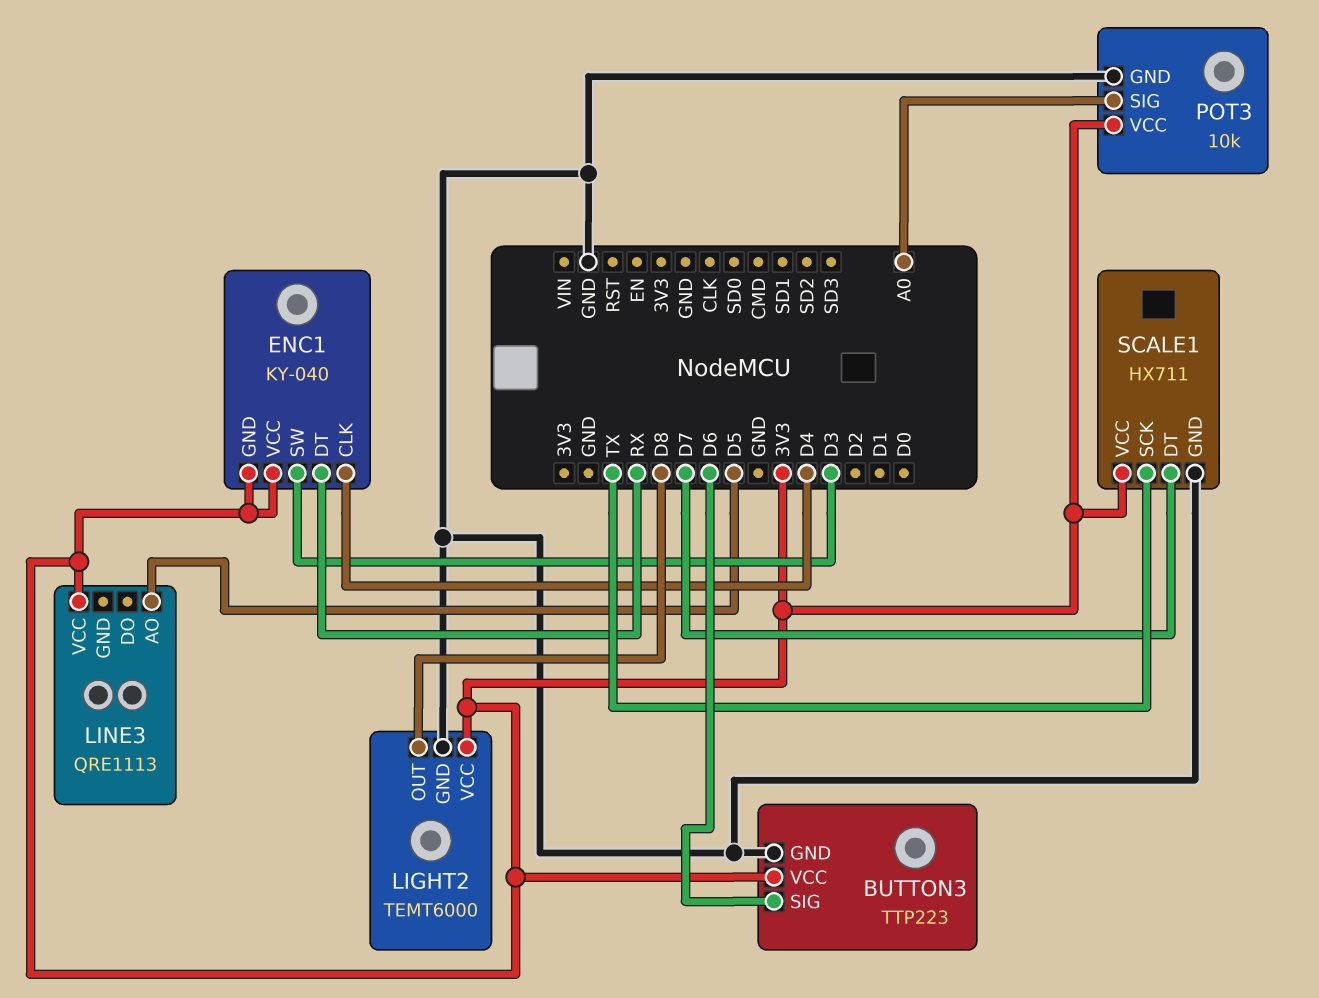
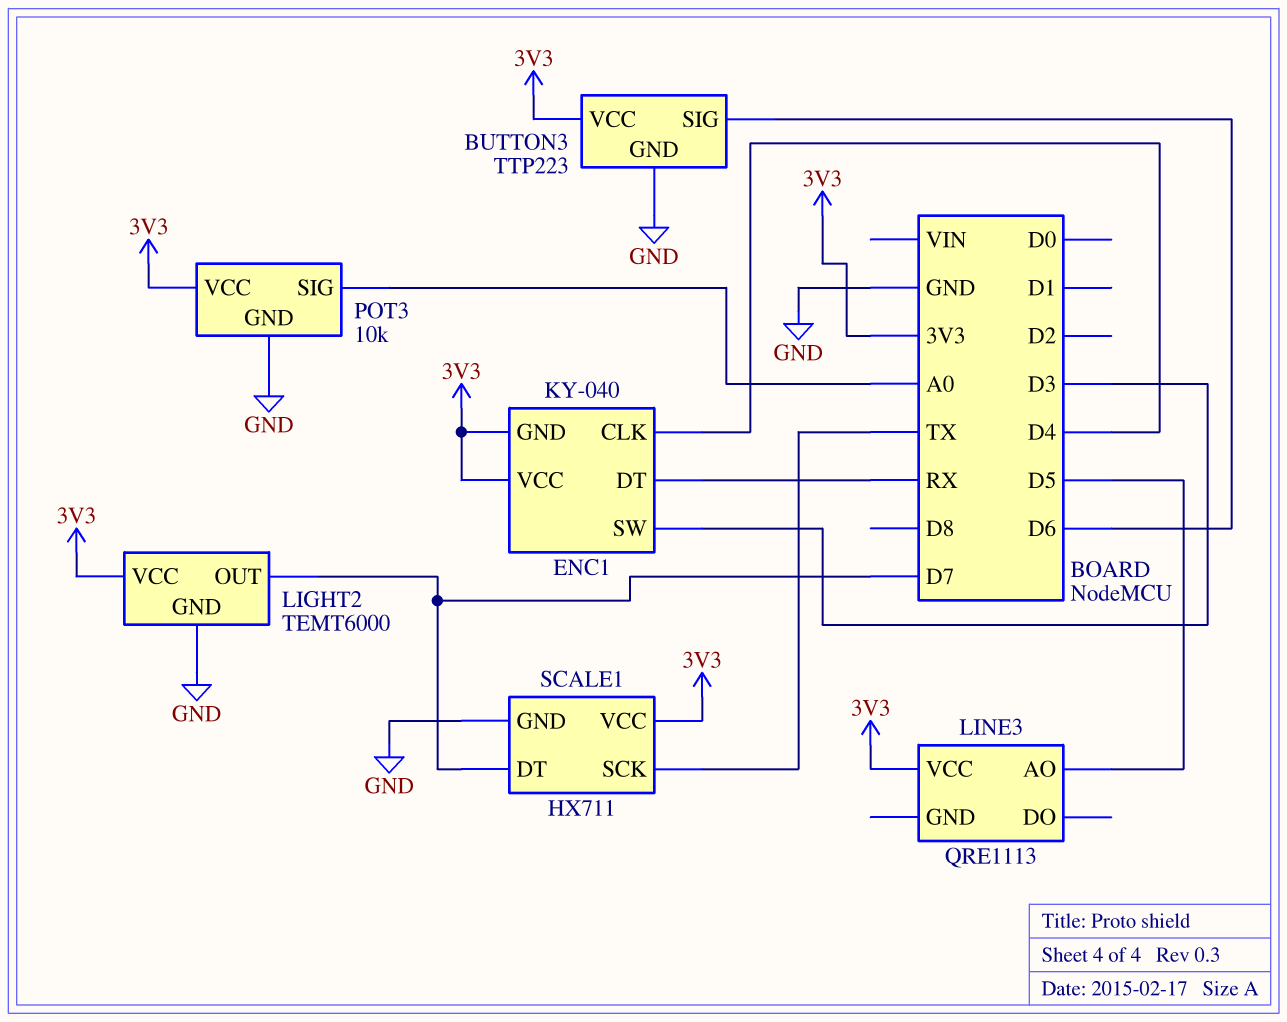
LIGHT2 pin OUT: D8 -> D7

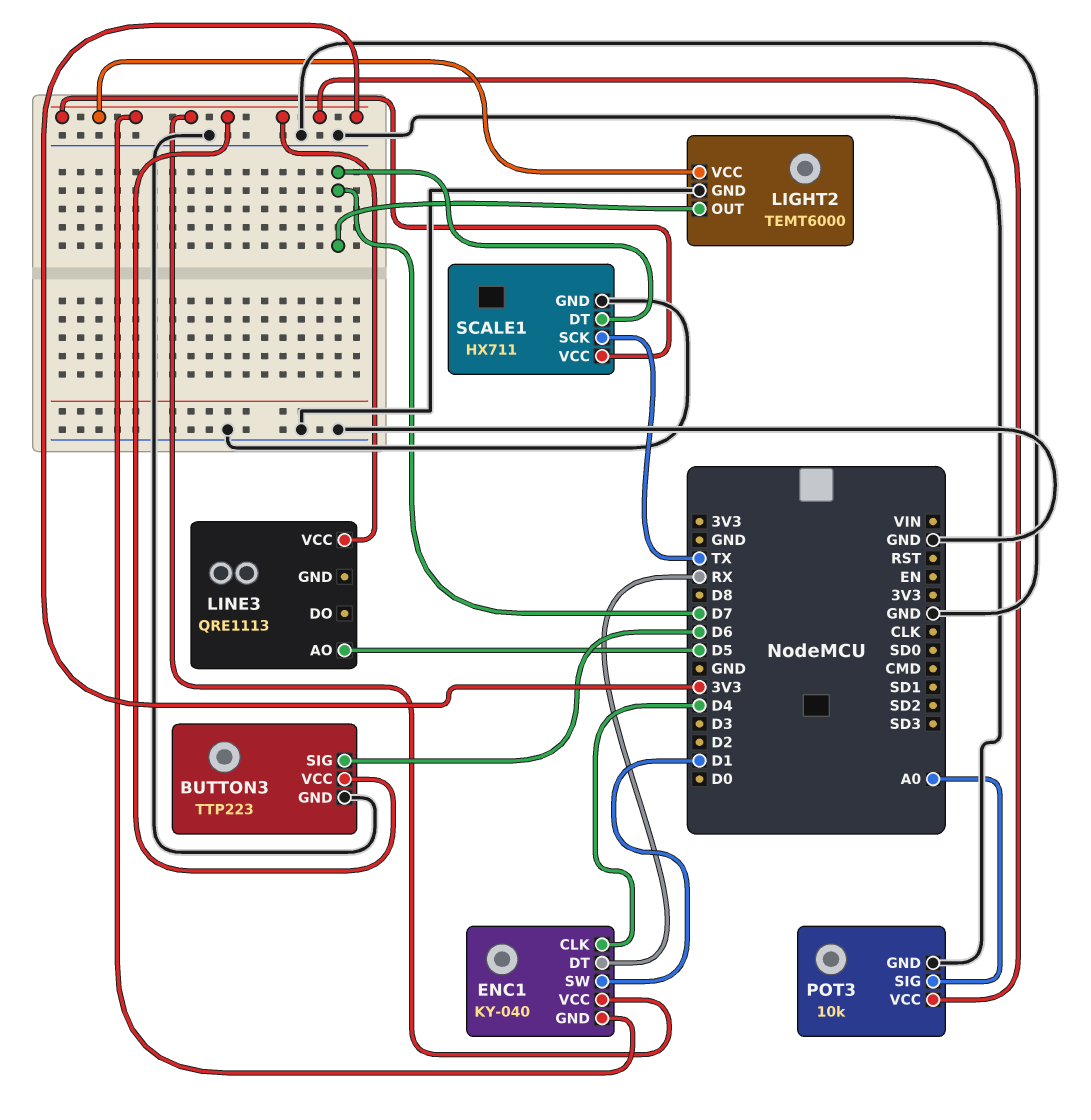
ENC1 pin SW: D3 -> D1

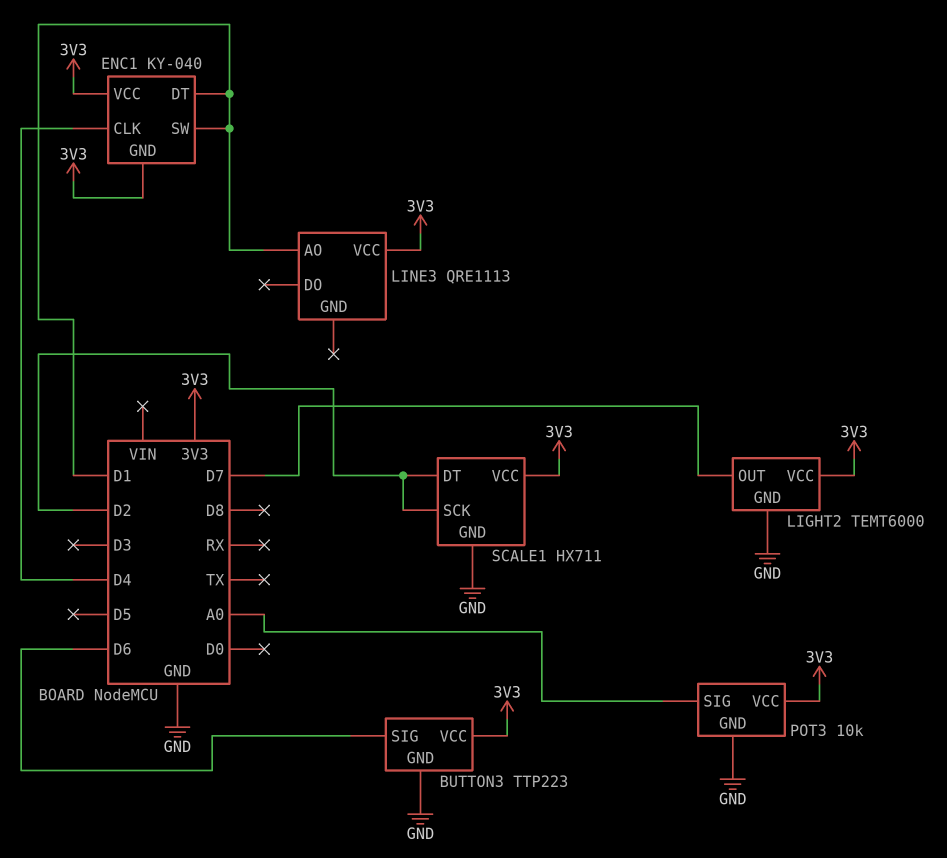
ENC1 pin DT: RX -> D1
LINE3 pin AO: D5 -> D1
SCALE1 pin DT: D7 -> D2
SCALE1 pin SCK: TX -> D2

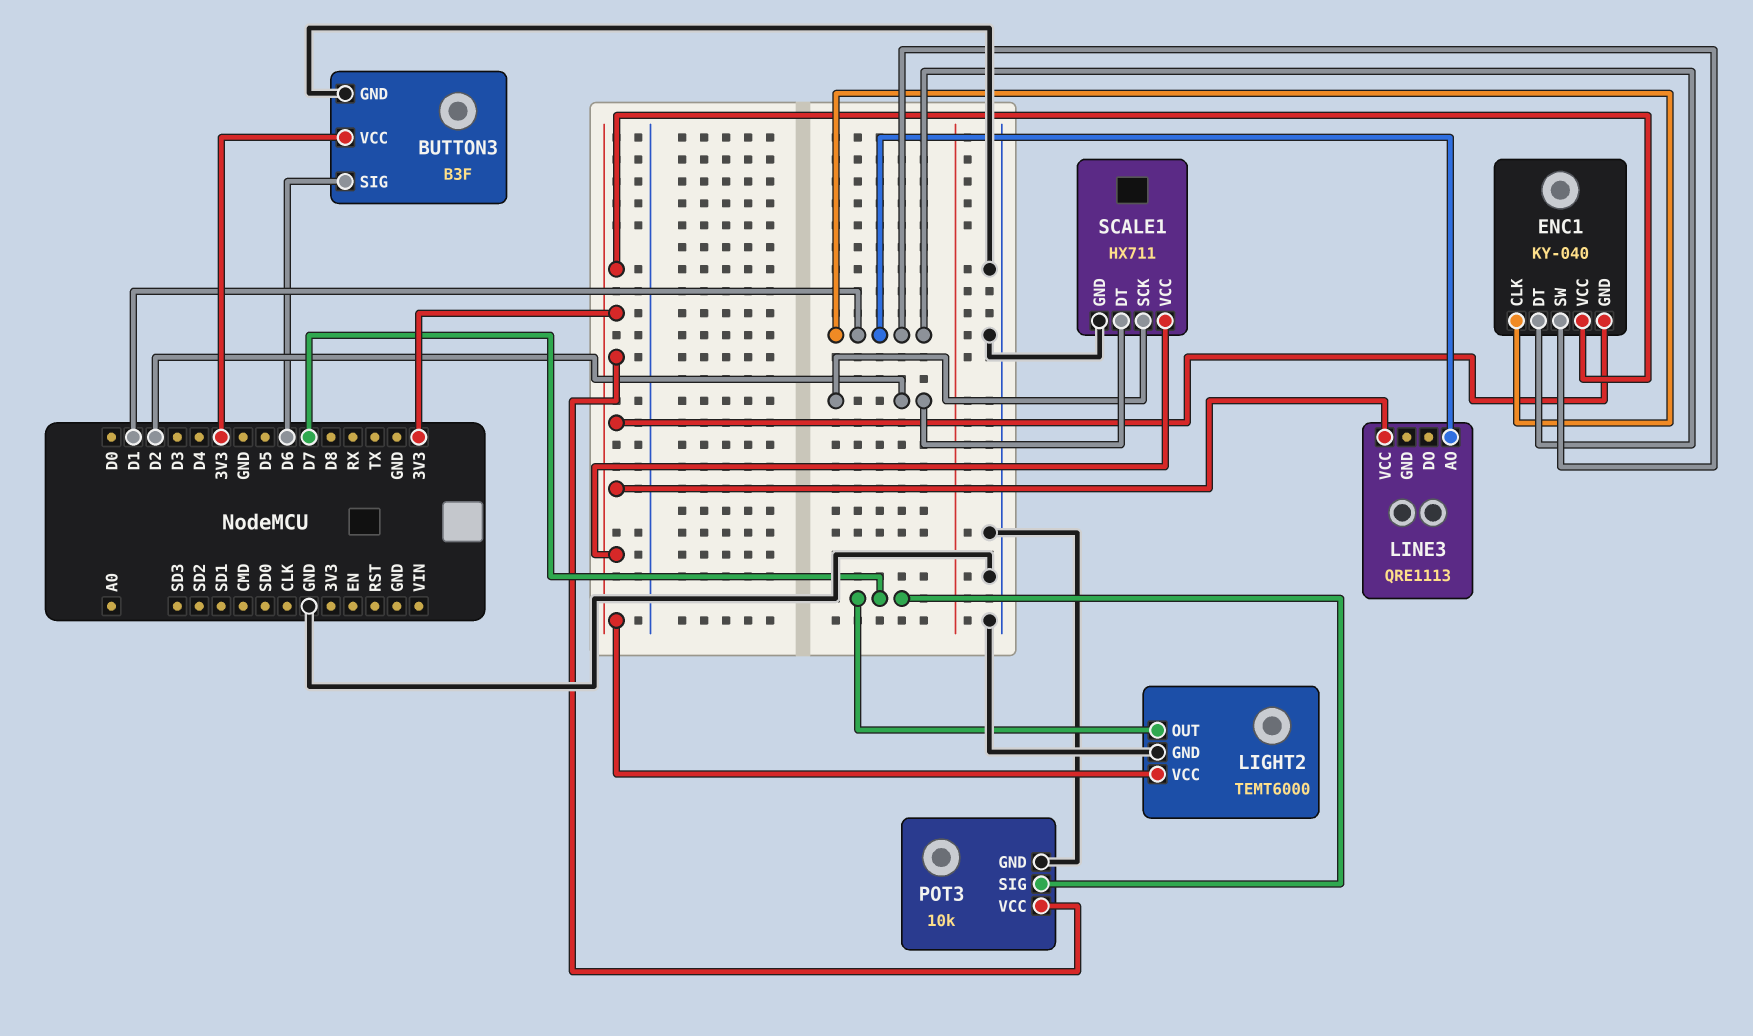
BUTTON3: TTP223 -> B3F
ENC1 pin CLK: D4 -> D1
POT3 pin SIG: A0 -> D7

